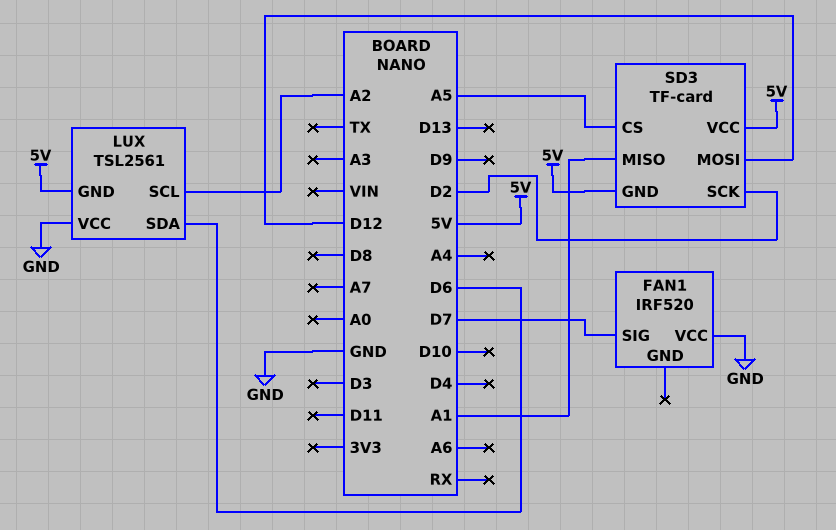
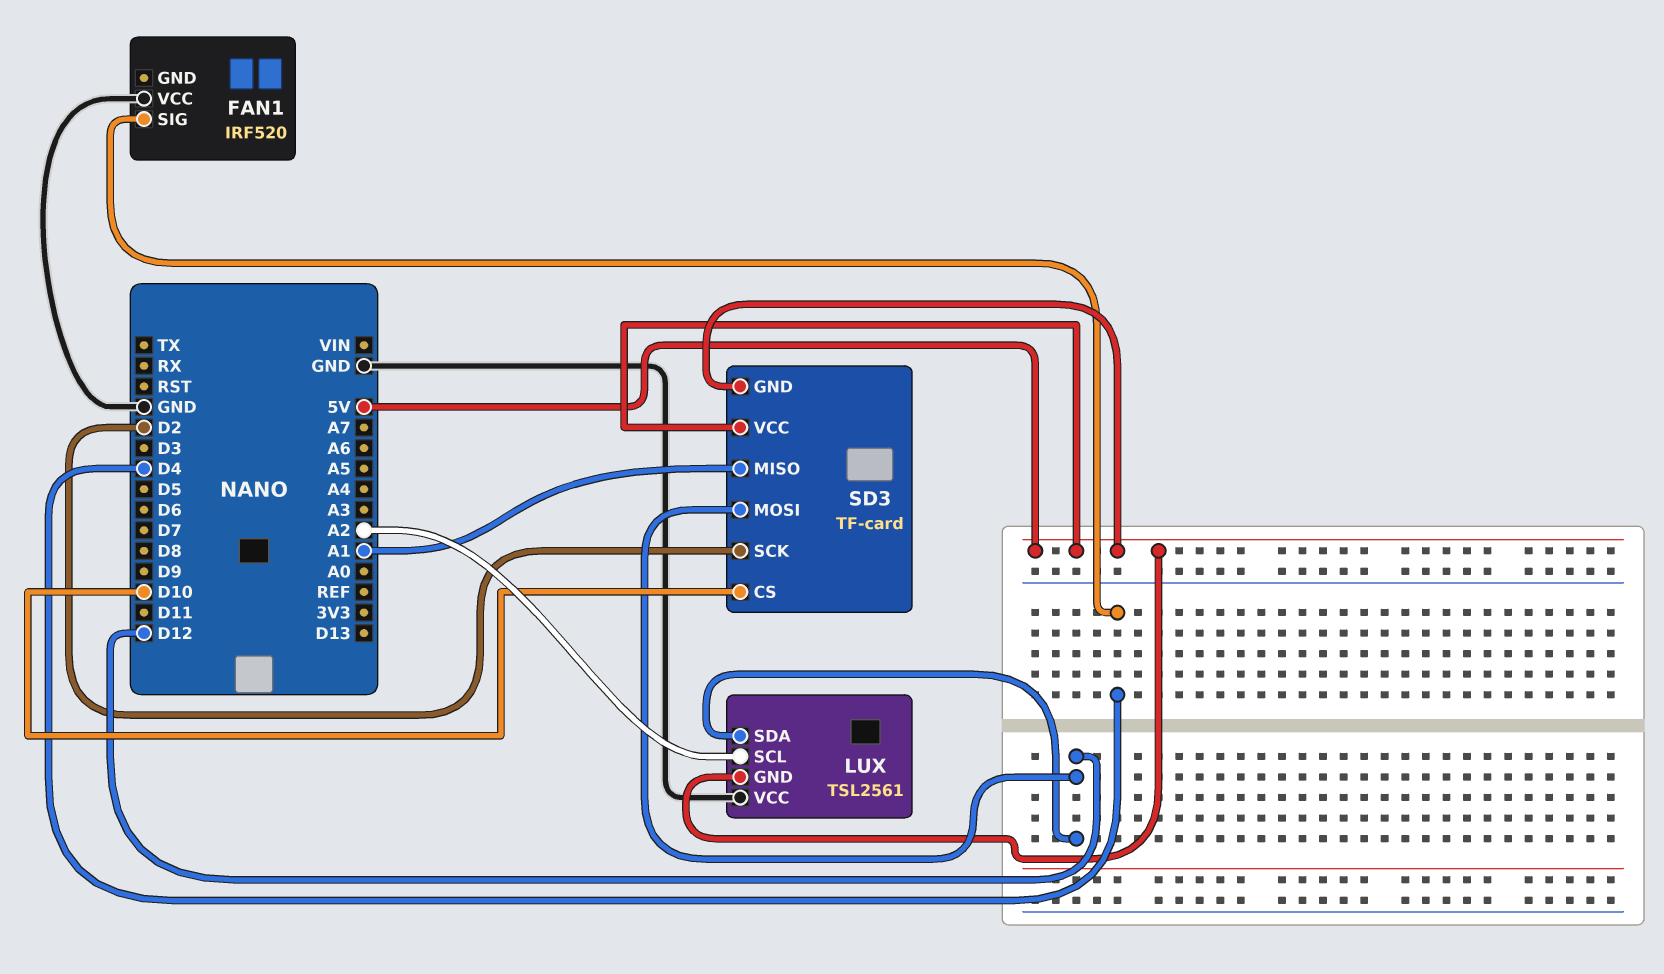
FAN1 pin SIG: D7 -> D4
LUX pin SDA: D6 -> D12
SD3 pin CS: A5 -> D10

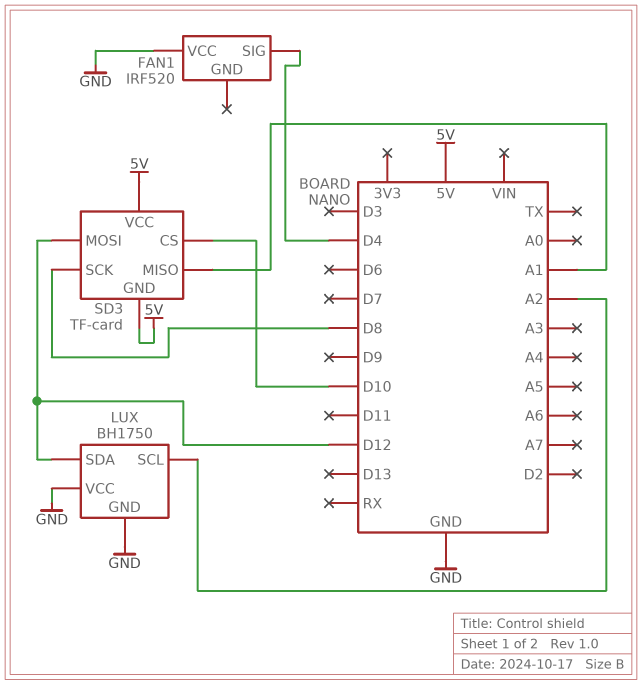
LUX: TSL2561 -> BH1750
LUX pin GND: 5V -> GND
SD3 pin SCK: D2 -> D8

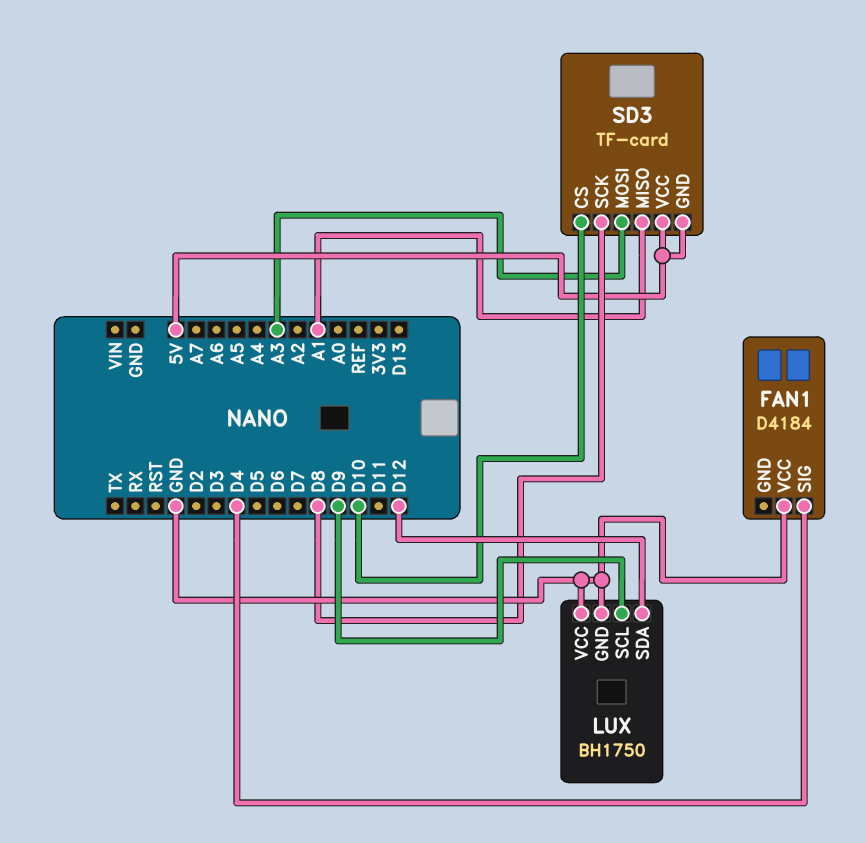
FAN1: IRF520 -> D4184
LUX pin SCL: A2 -> D9
SD3 pin MOSI: D12 -> A3

